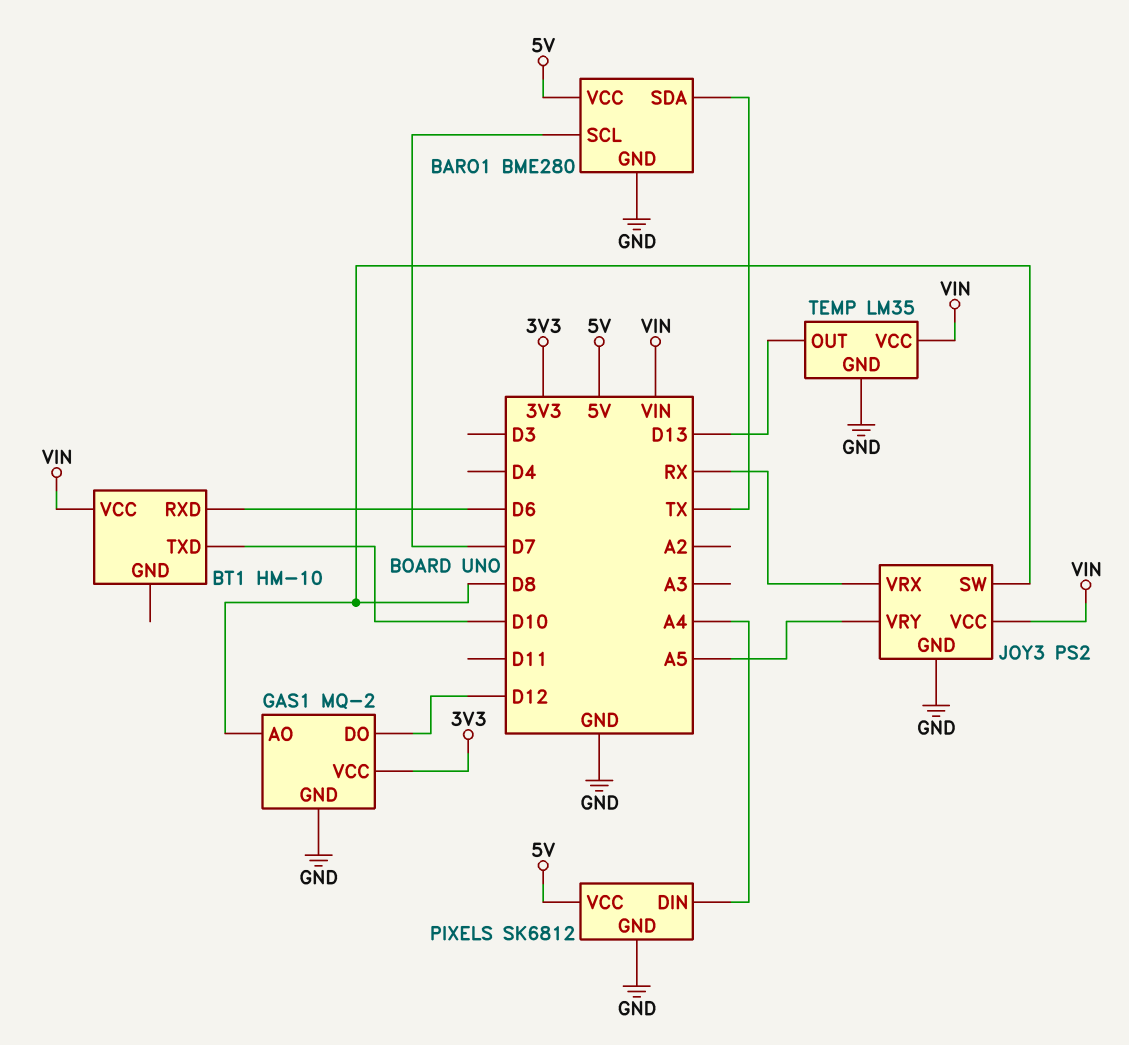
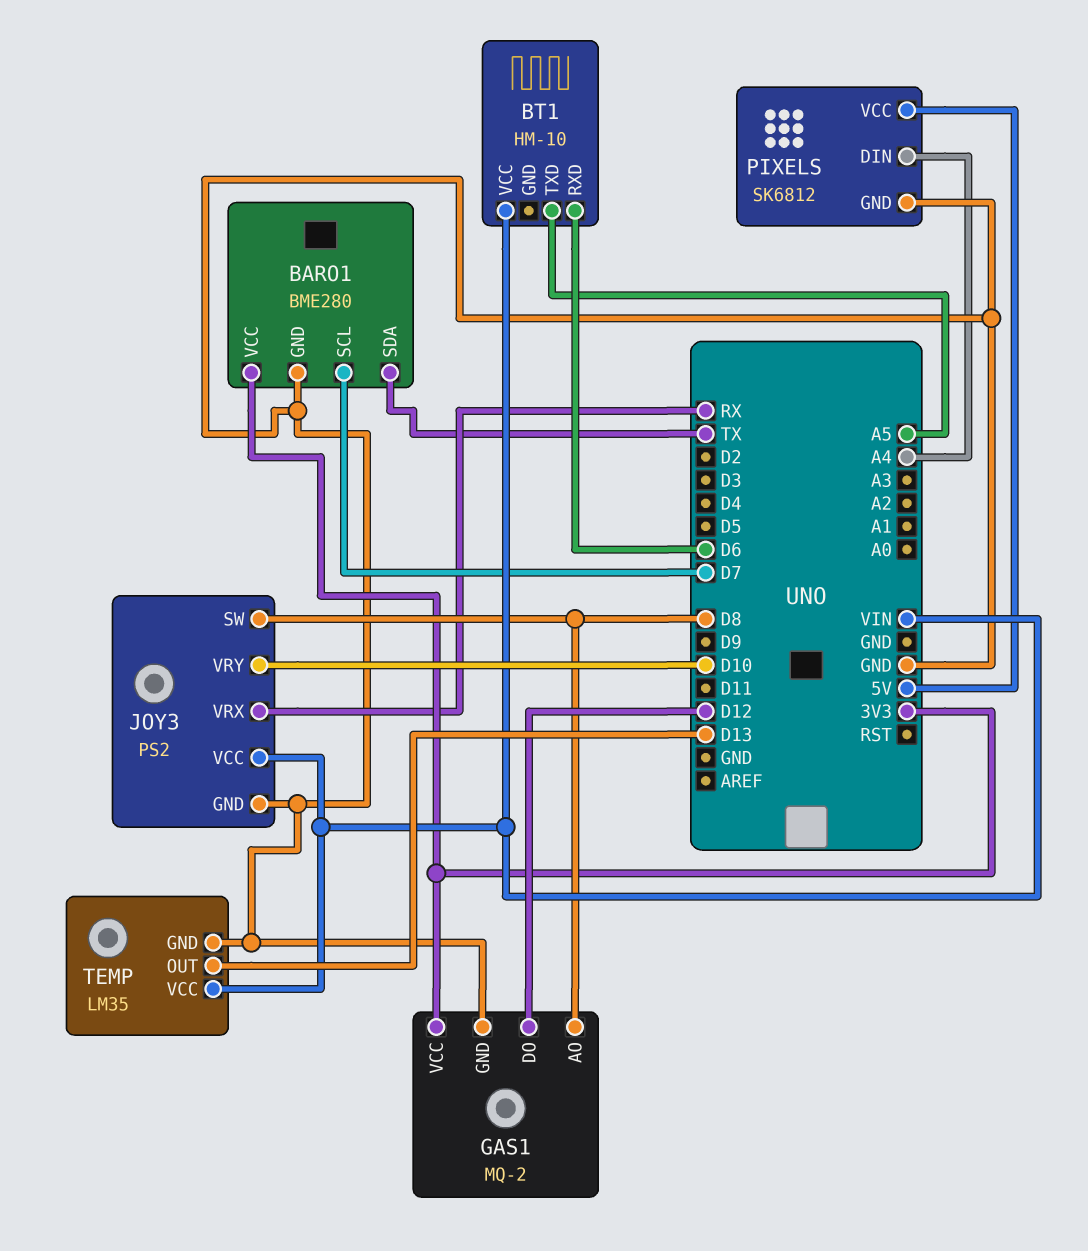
BARO1 pin VCC: 5V -> 3V3
BT1 pin TXD: D10 -> A5
JOY3 pin VRY: A5 -> D10

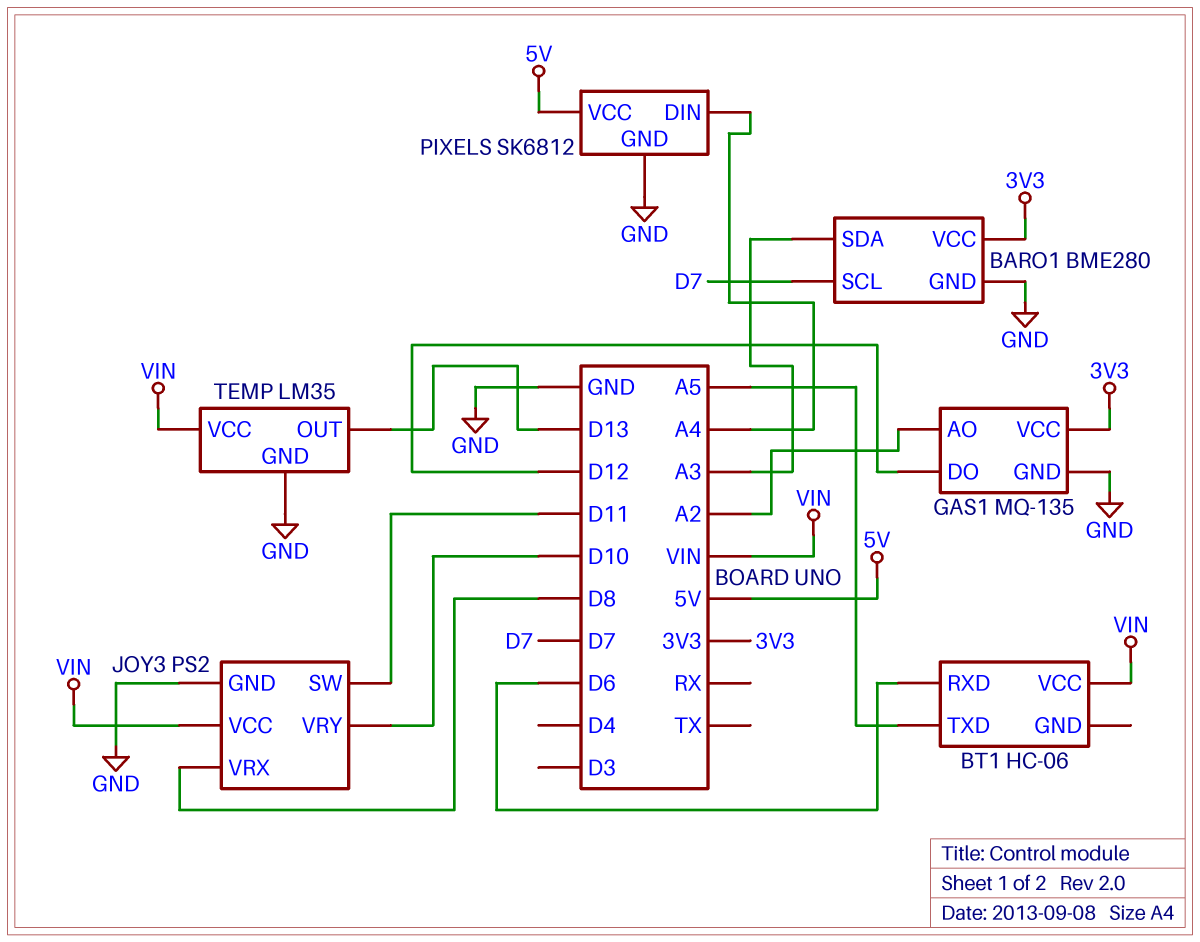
BARO1 pin SDA: TX -> A3
BT1: HM-10 -> HC-06
GAS1: MQ-2 -> MQ-135
GAS1 pin AO: D8 -> A2
JOY3 pin SW: D8 -> D11
JOY3 pin VRX: RX -> D8

